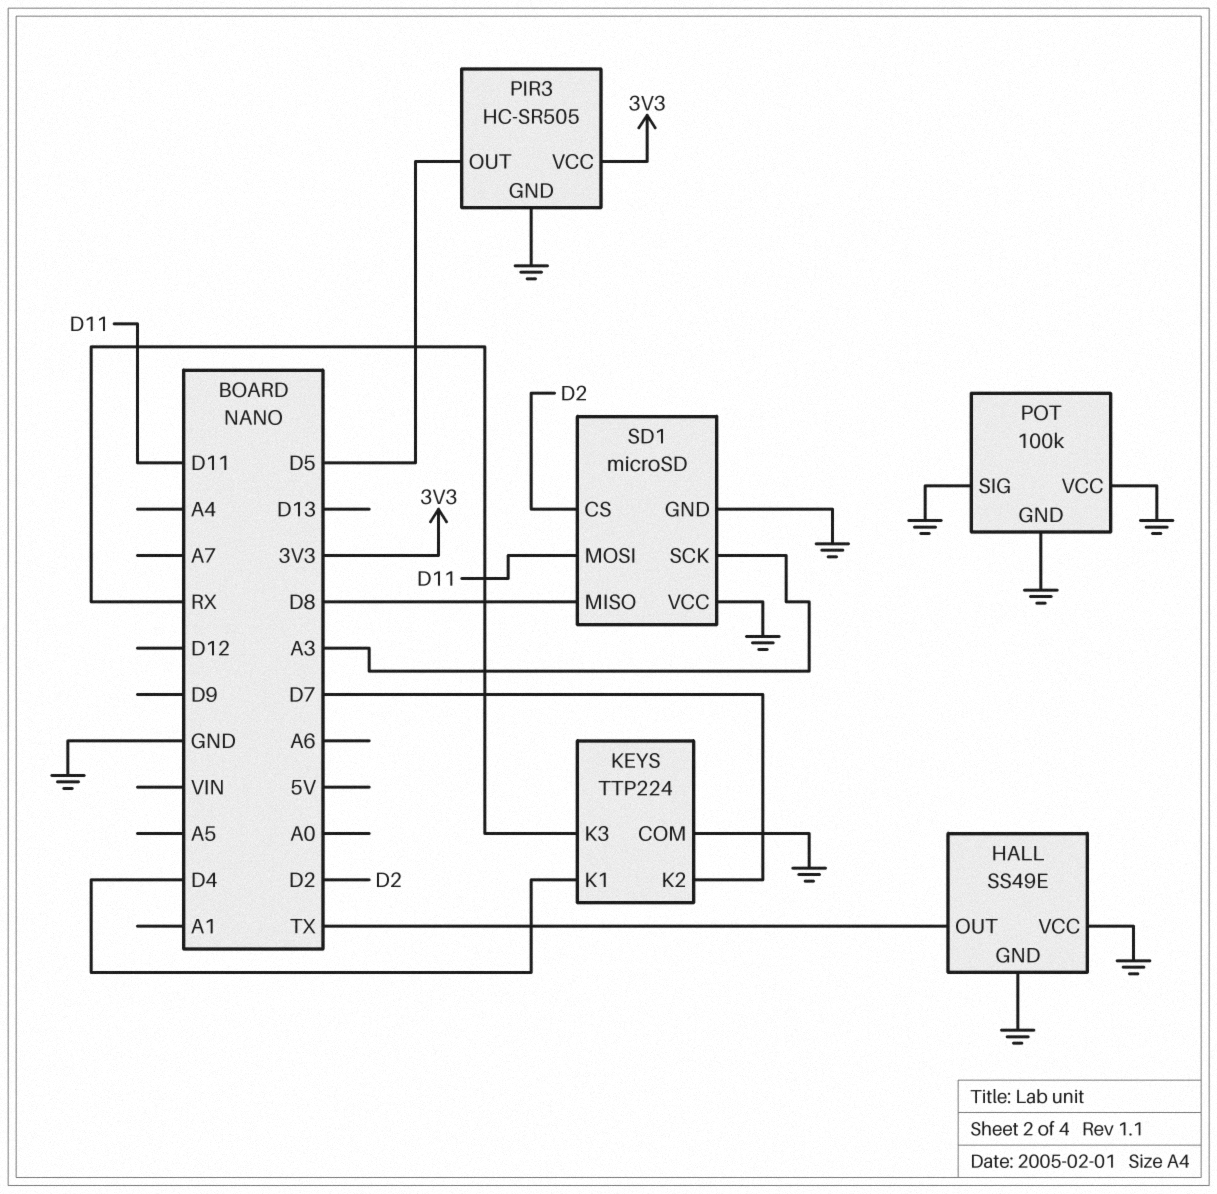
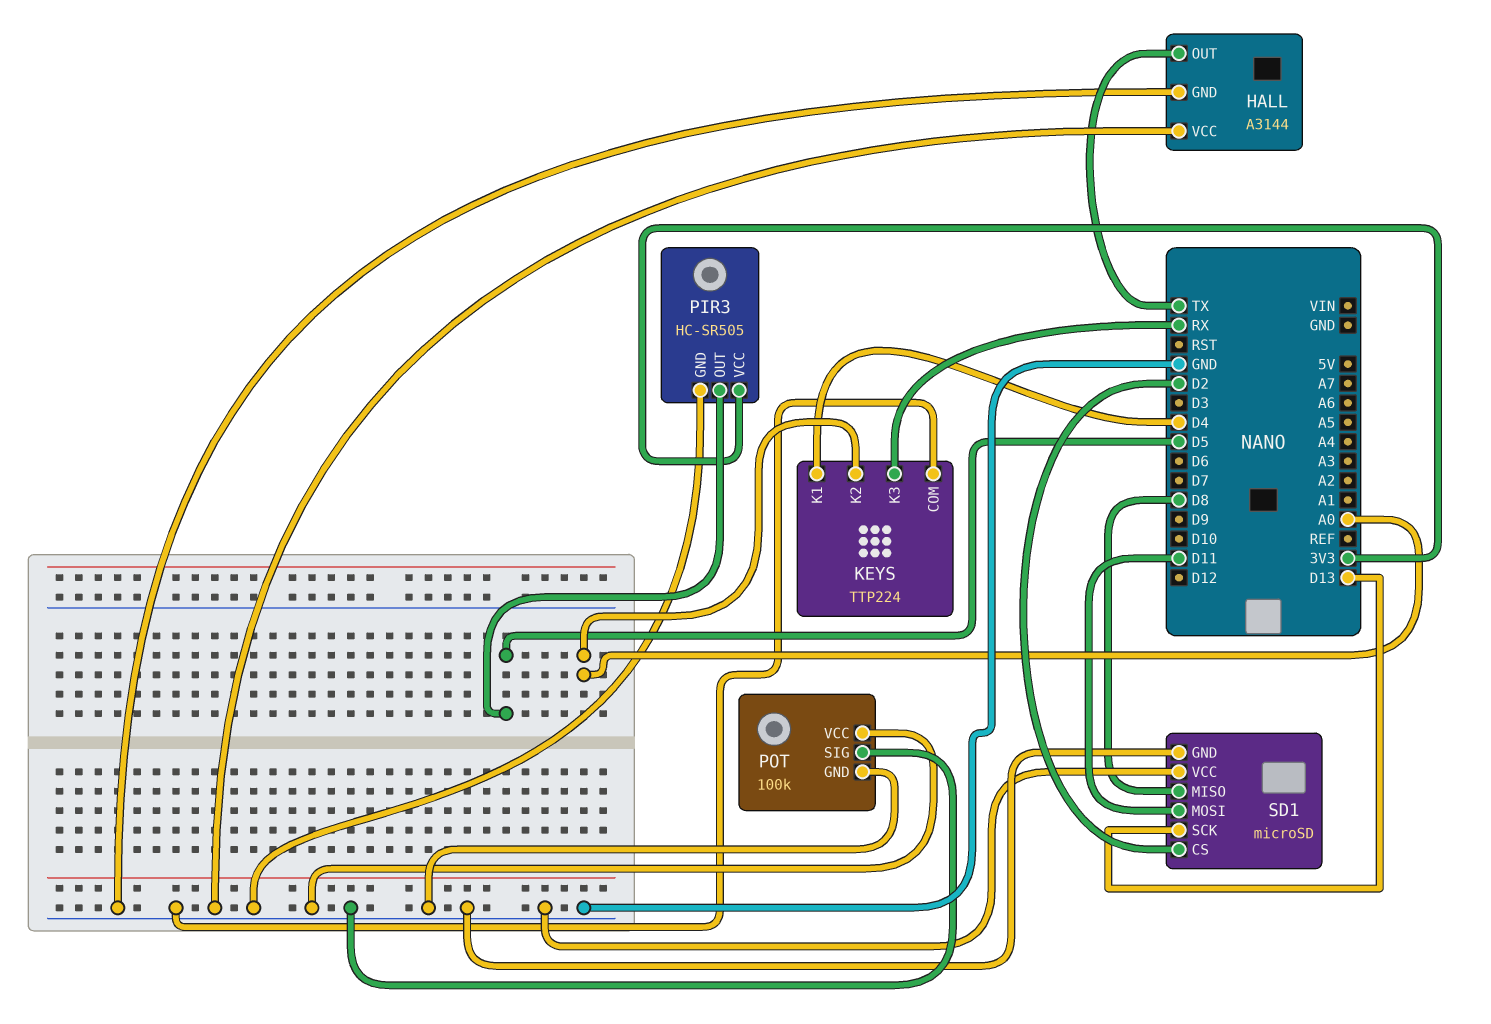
HALL: SS49E -> A3144
KEYS pin K2: D7 -> A0
SD1 pin SCK: A3 -> D13

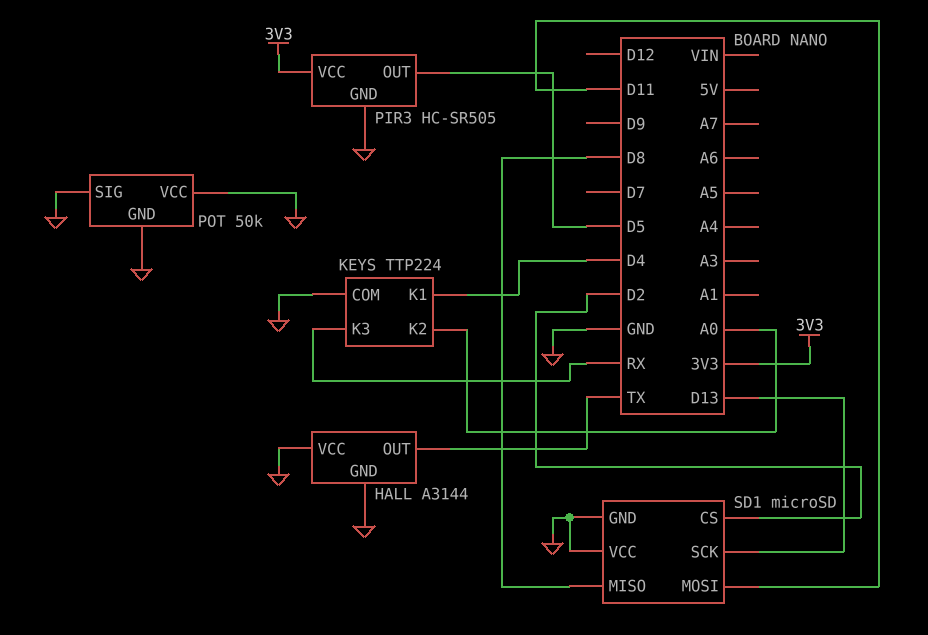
POT: 100k -> 50k

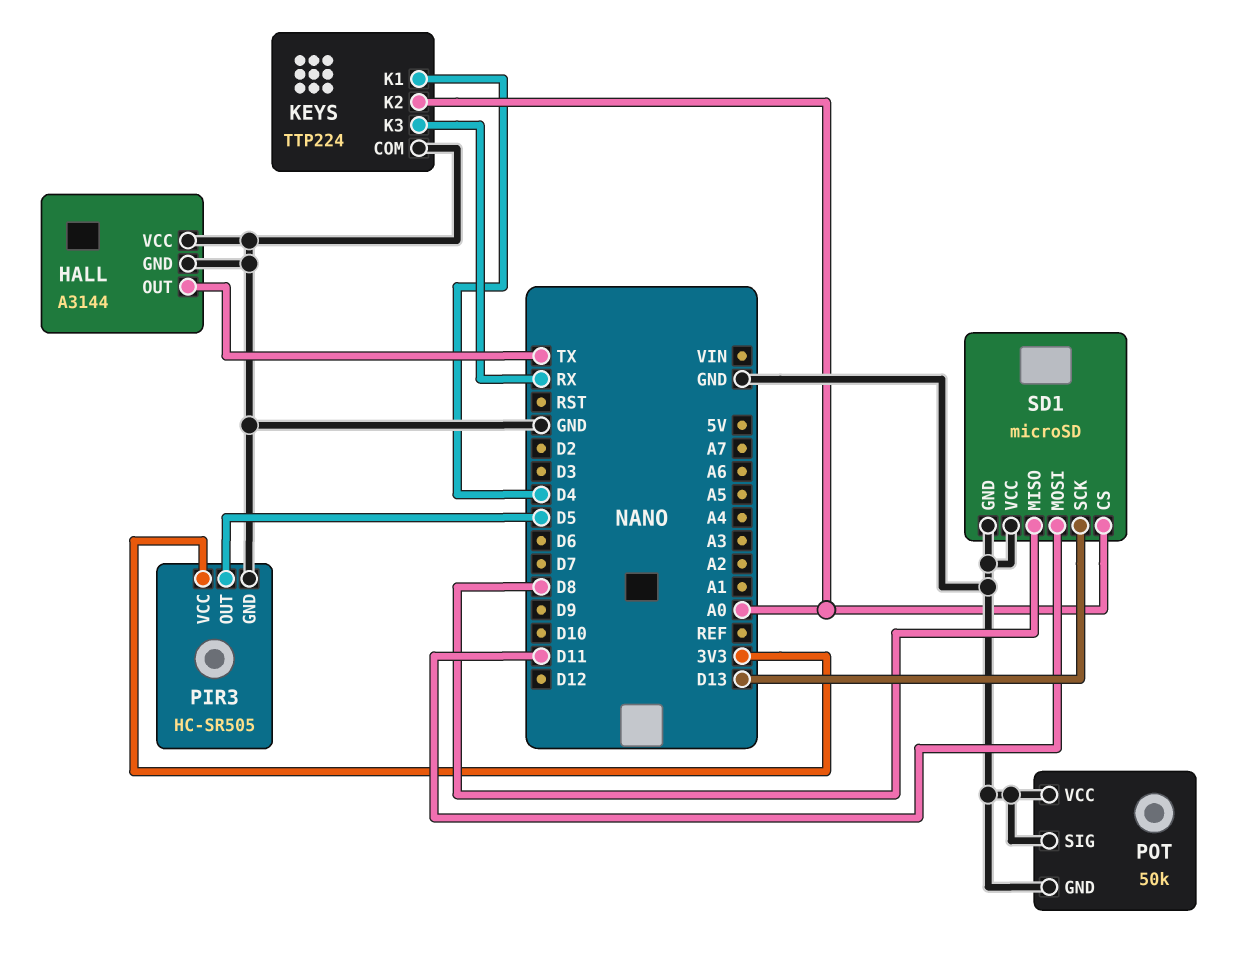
SD1 pin CS: D2 -> A0

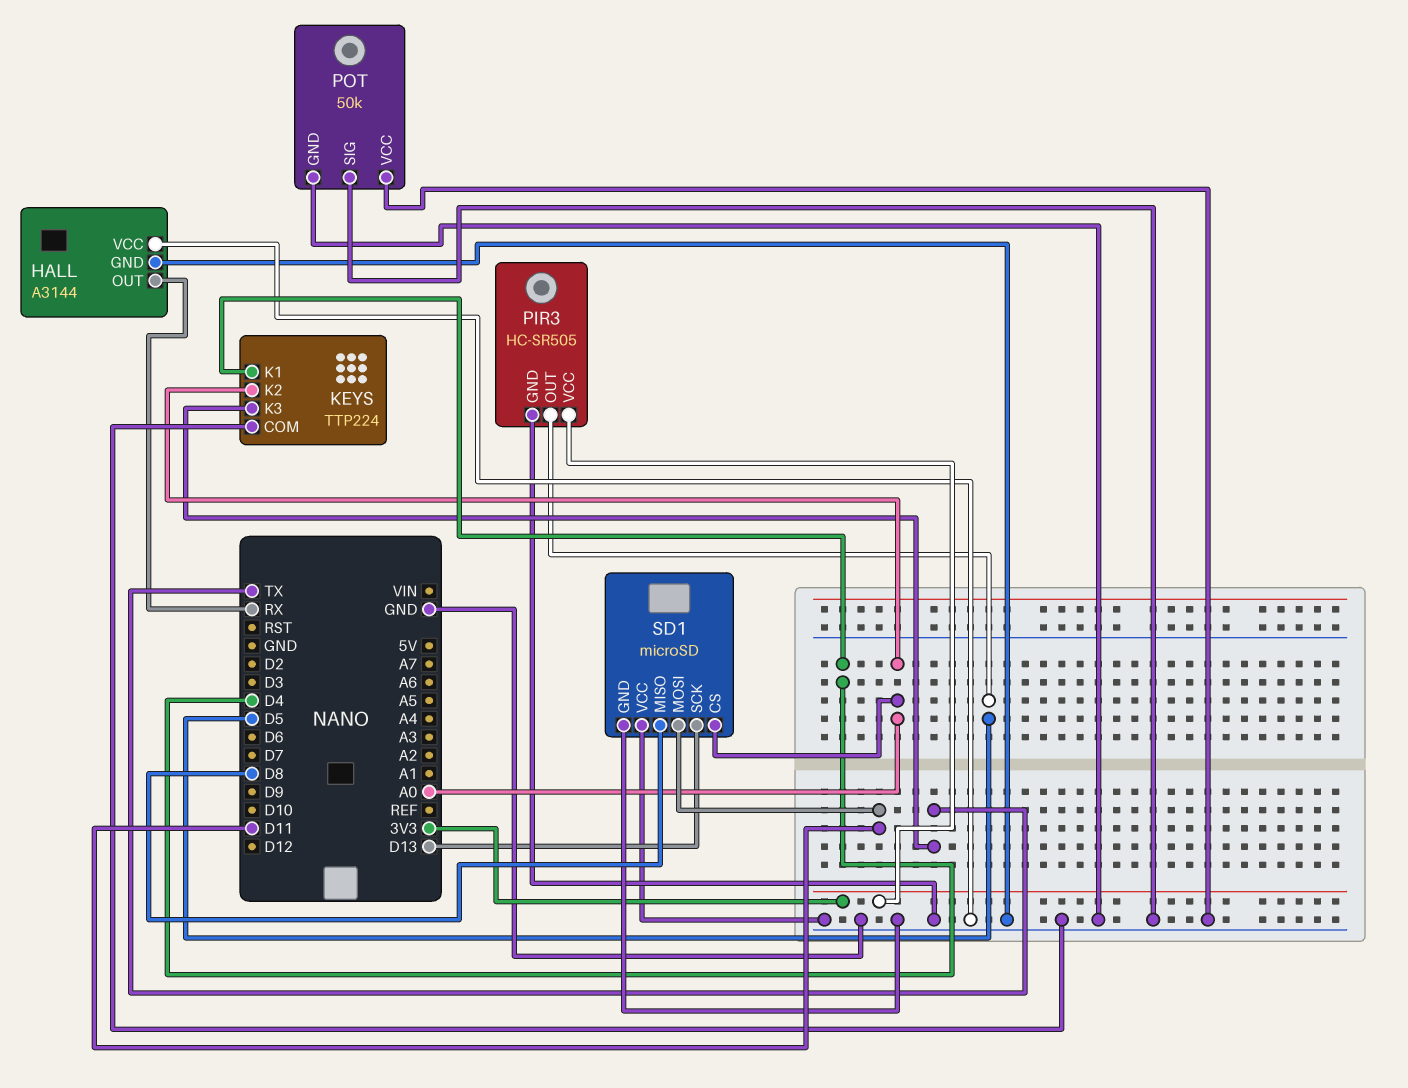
HALL pin OUT: TX -> RX
KEYS pin K3: RX -> TX

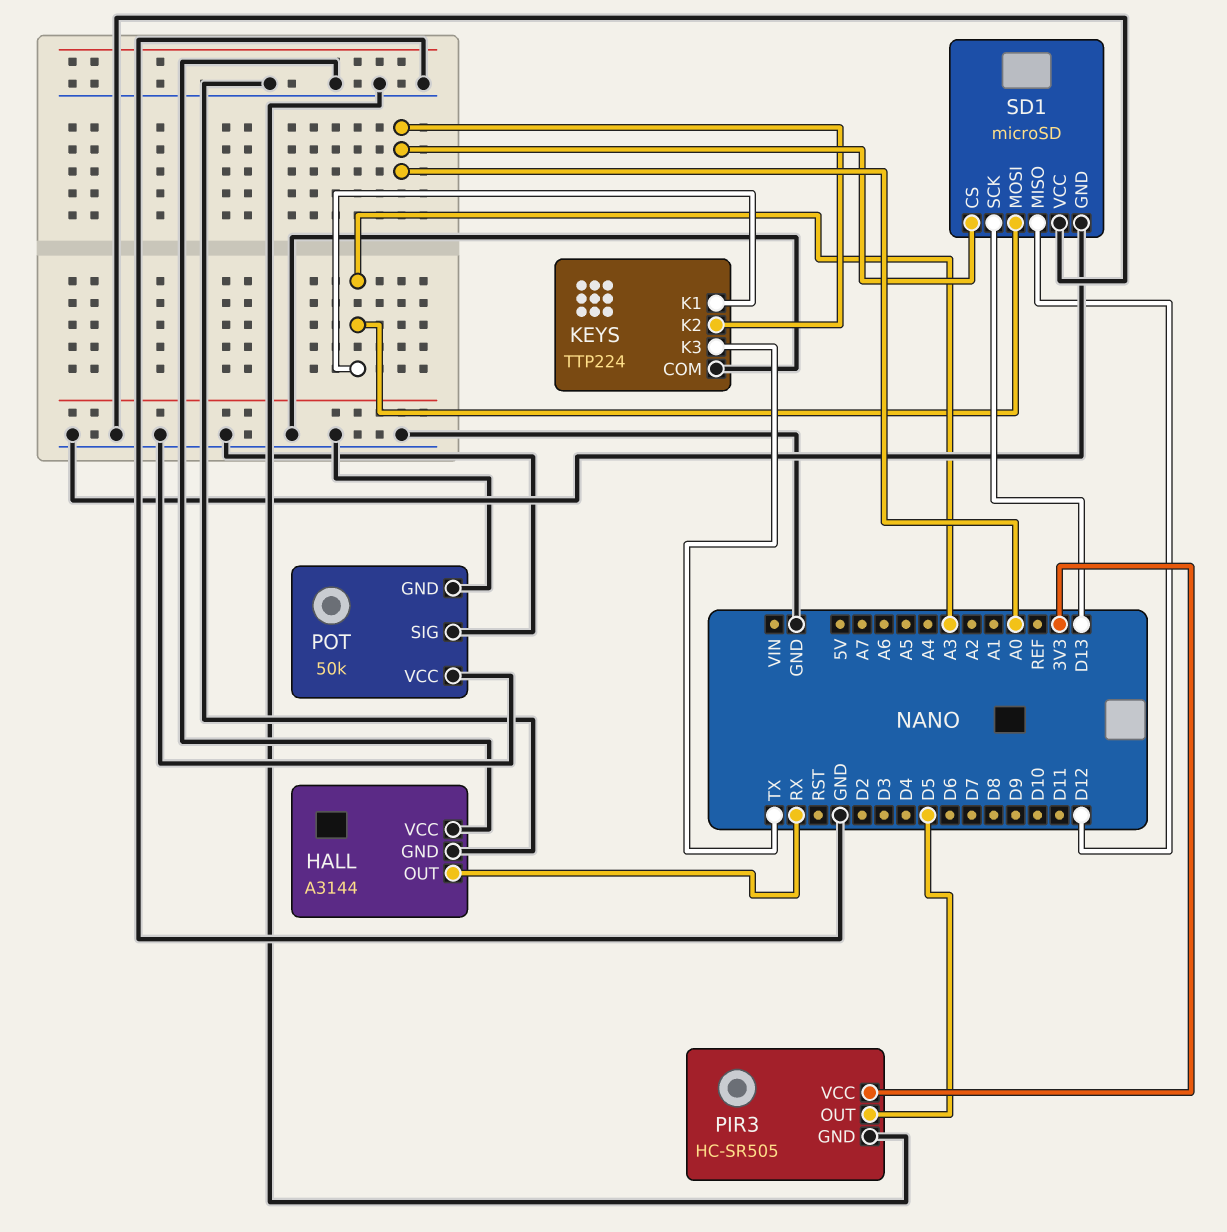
KEYS pin K1: D4 -> A3
SD1 pin MISO: D8 -> D12
SD1 pin MOSI: D11 -> A3

